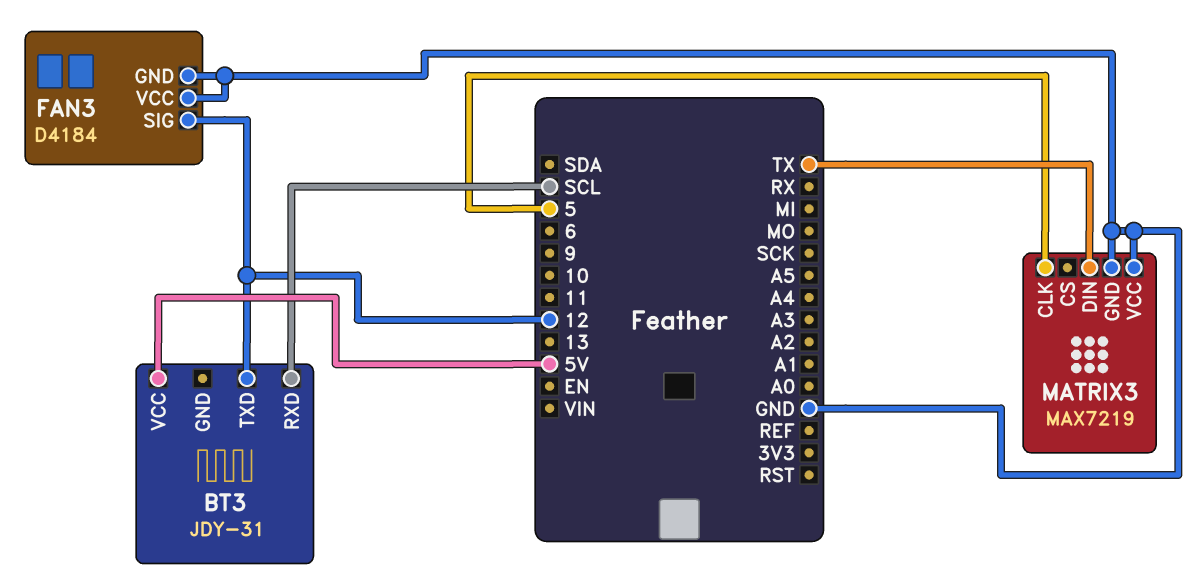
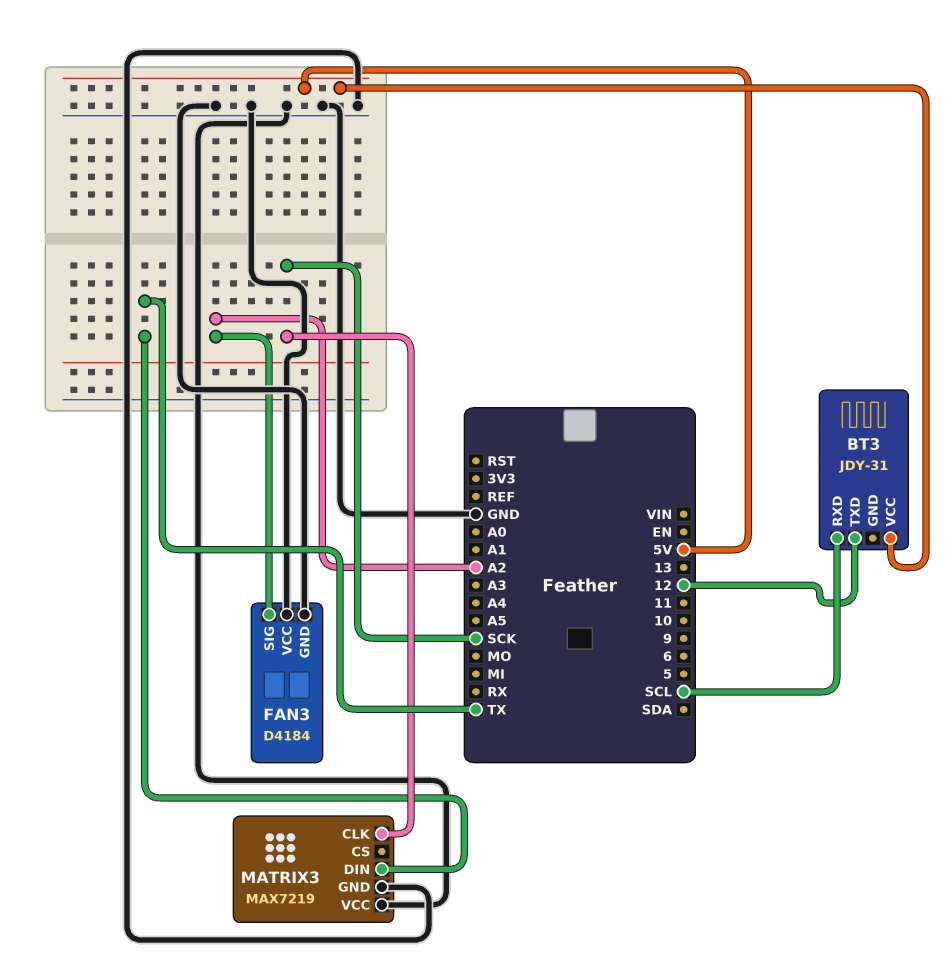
FAN3 pin SIG: 12 -> A2
MATRIX3 pin CLK: 5 -> SCK

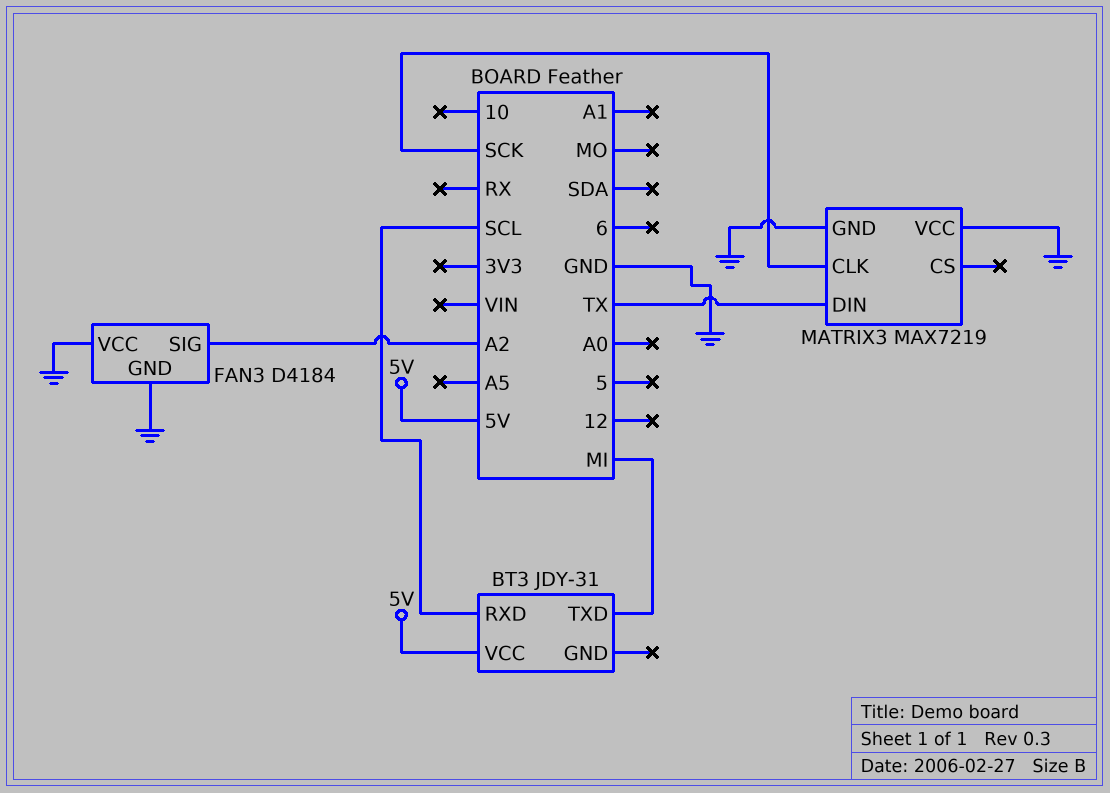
BT3 pin TXD: 12 -> MI

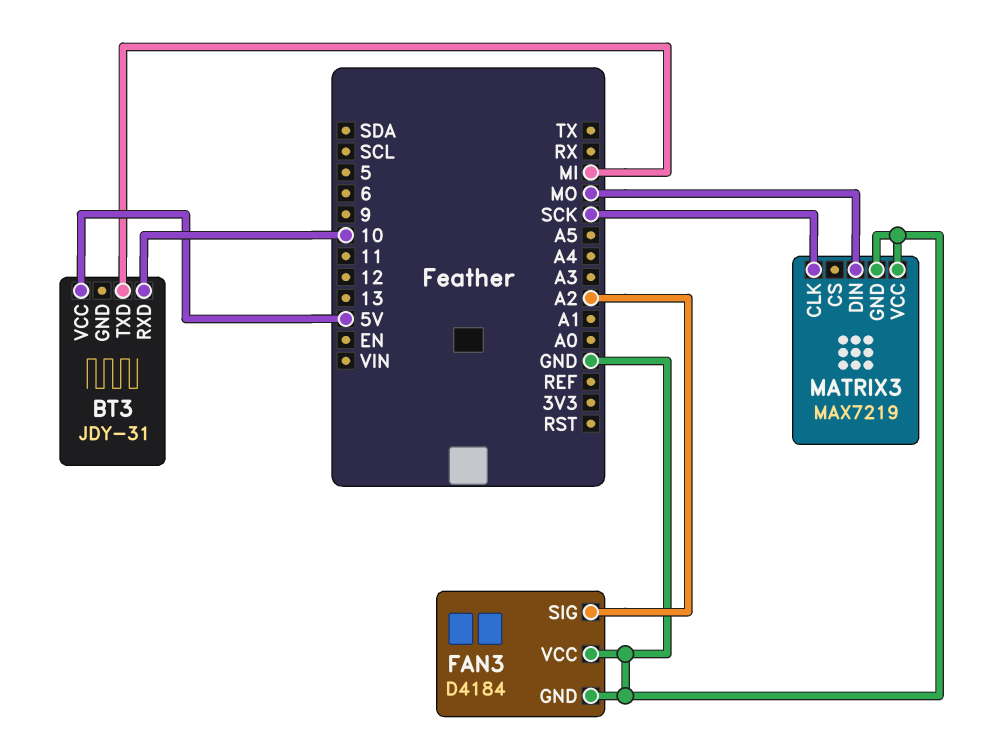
BT3 pin RXD: SCL -> 10
MATRIX3 pin DIN: TX -> MO

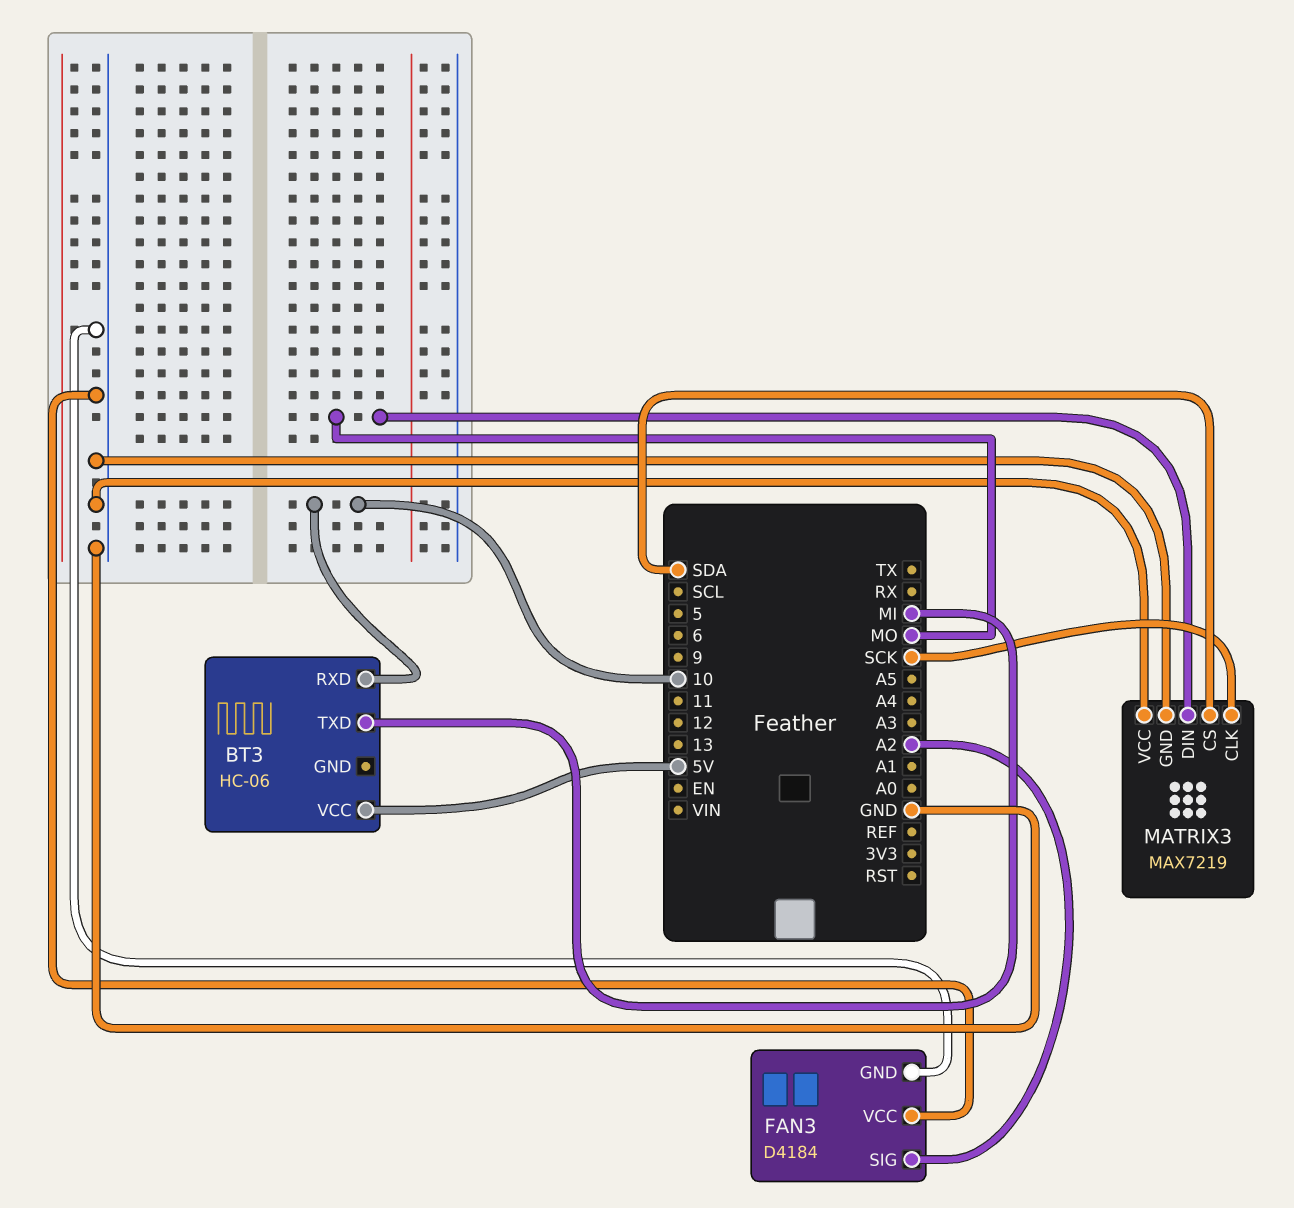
BT3: JDY-31 -> HC-06
MATRIX3 pin CS: none -> SDA

